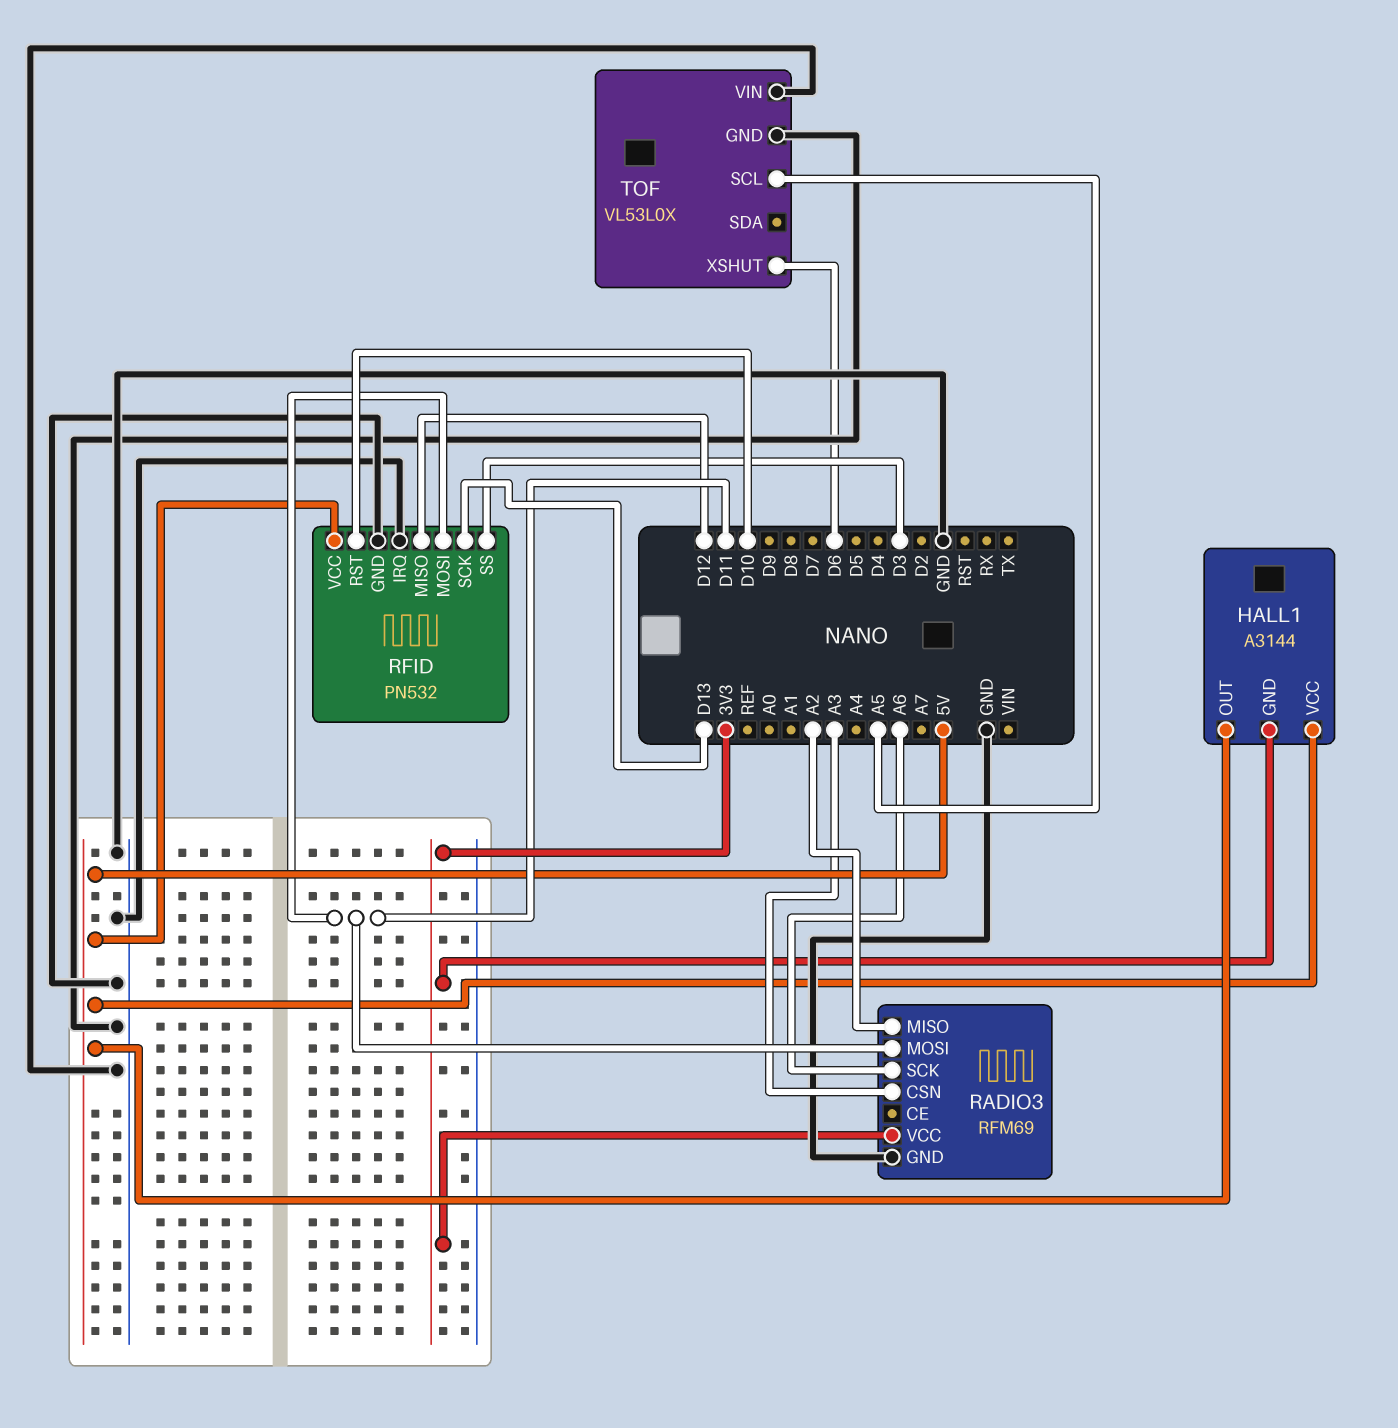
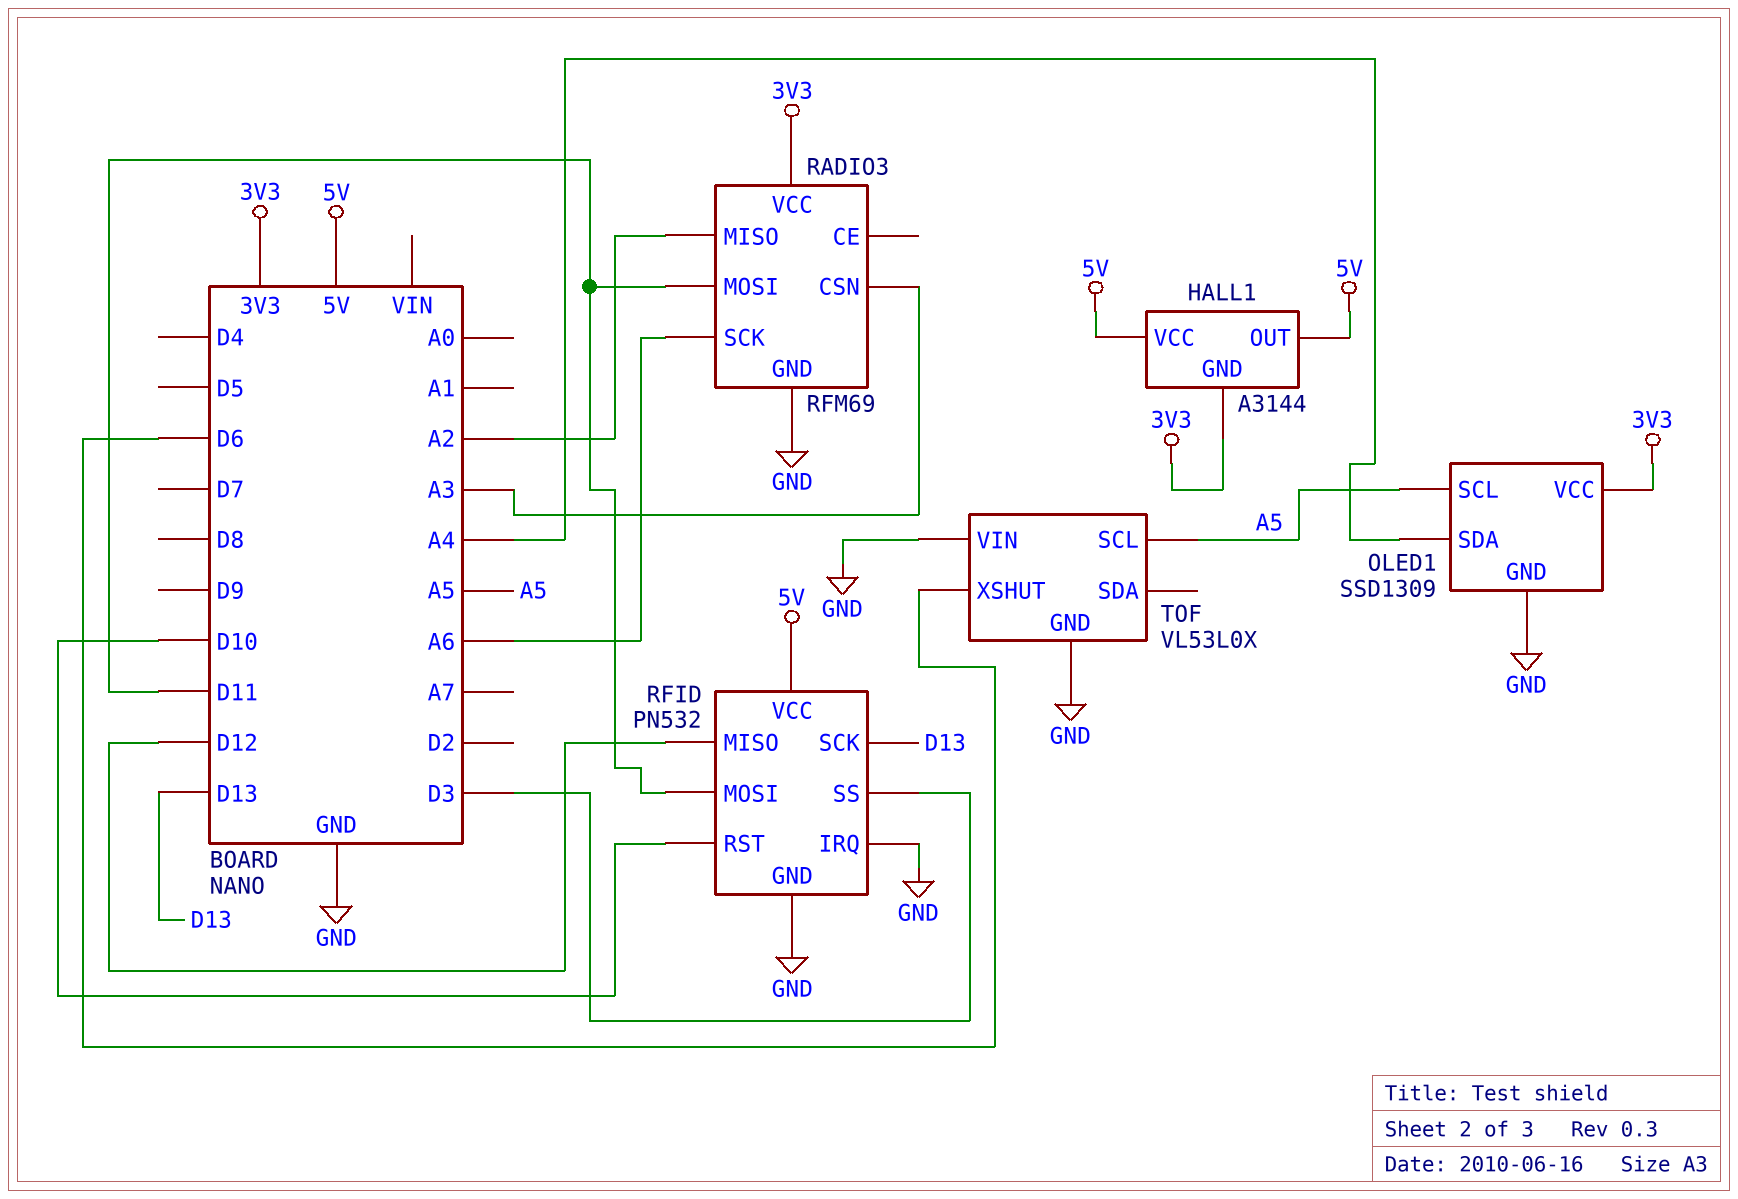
OLED1: none -> SSD1309
OLED1 pin GND: none -> GND
OLED1 pin SCL: none -> A5
OLED1 pin SDA: none -> A4
OLED1 pin VCC: none -> 3V3

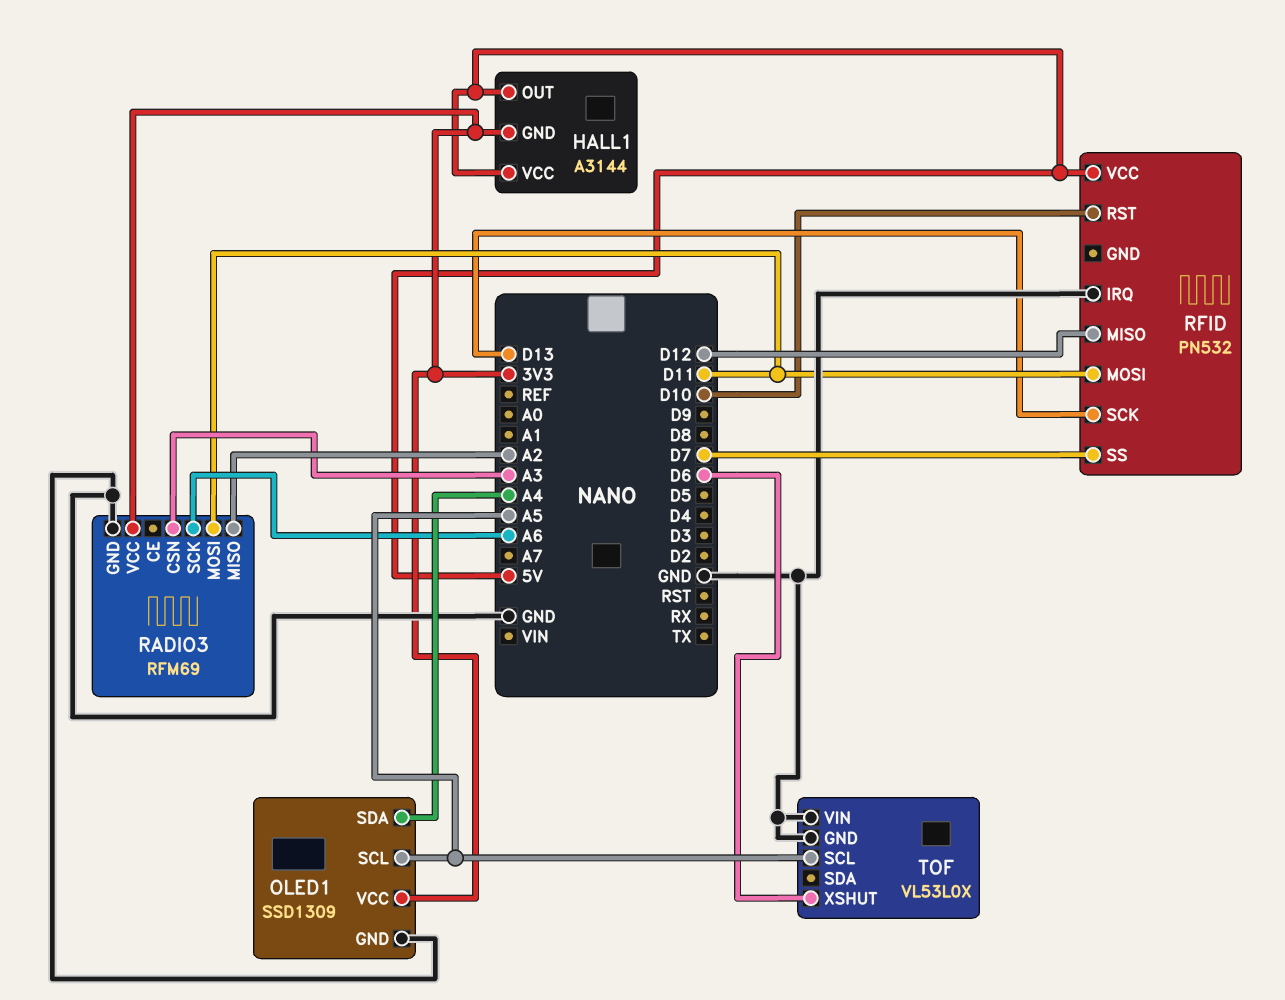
RFID pin GND: GND -> none
RFID pin SS: D3 -> D7

